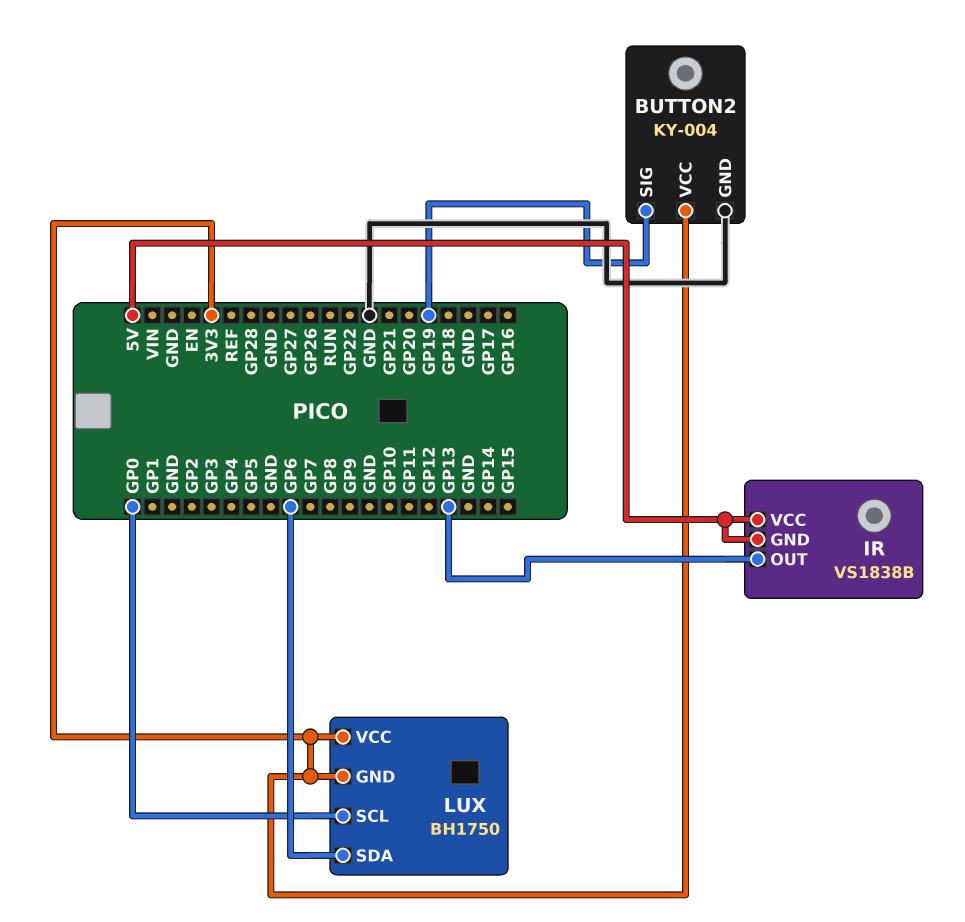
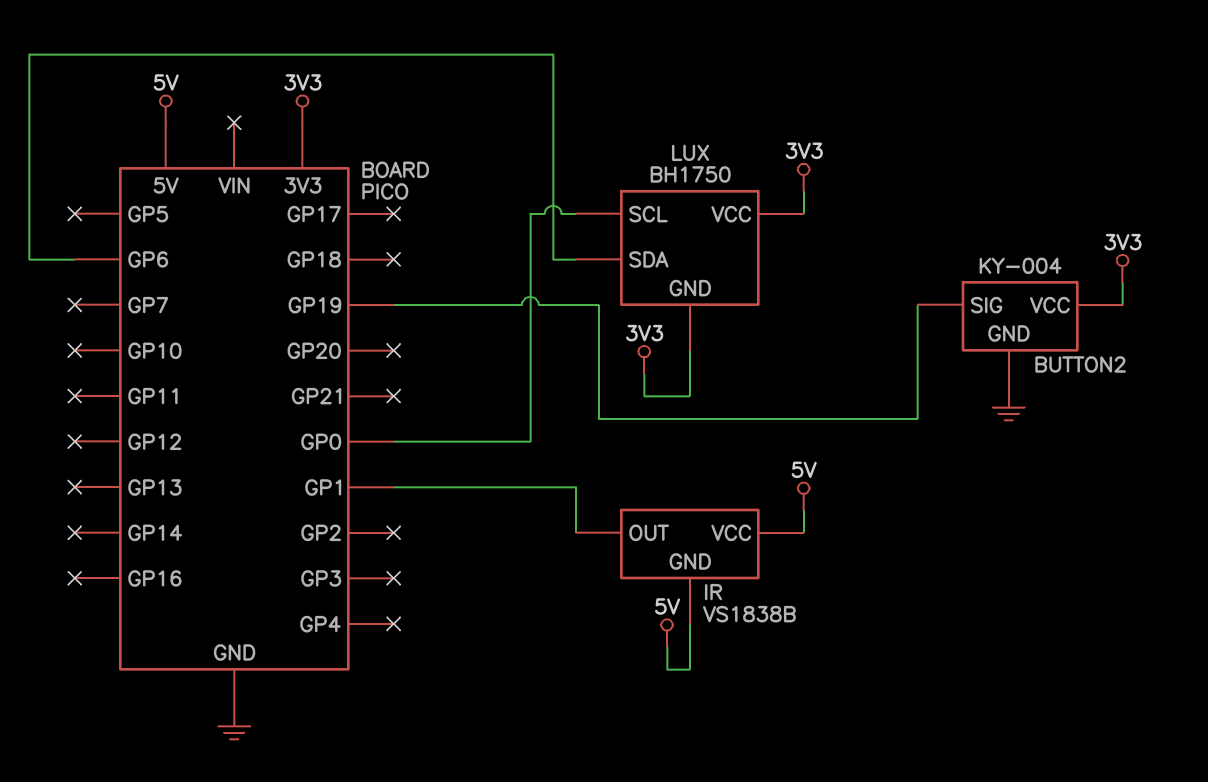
IR pin OUT: GP13 -> GP1

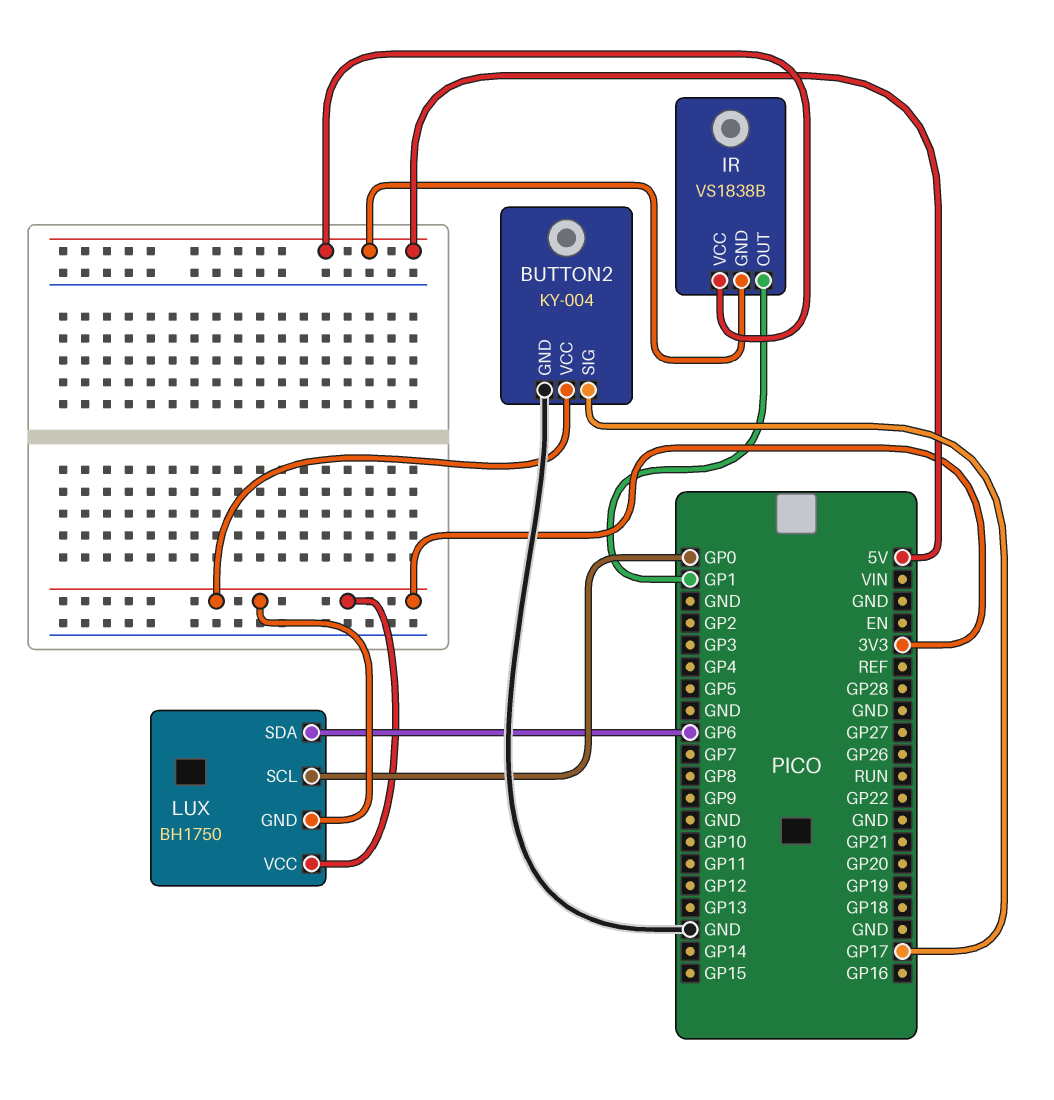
BUTTON2 pin SIG: GP19 -> GP17

